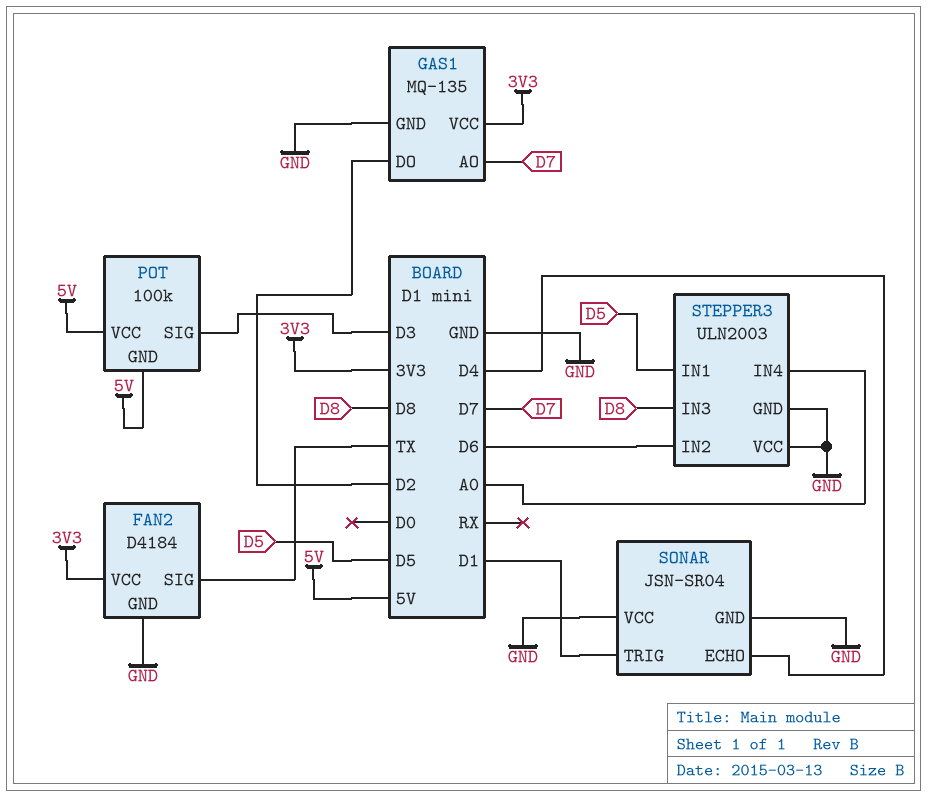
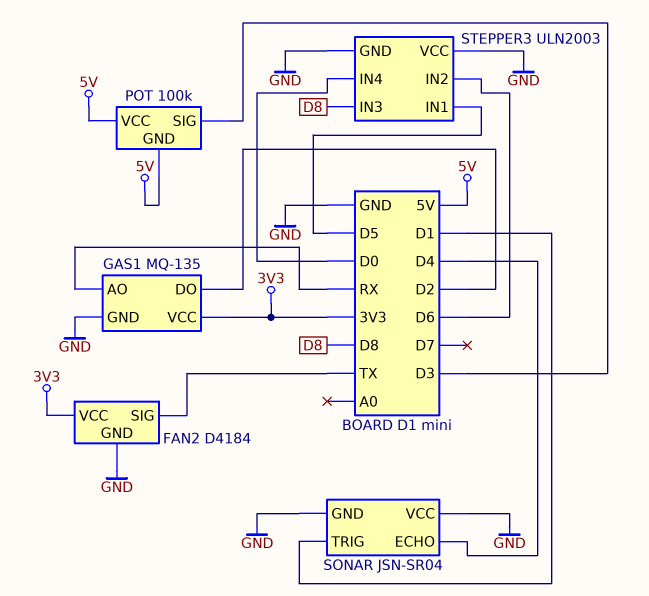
GAS1 pin AO: D7 -> RX
STEPPER3 pin IN4: A0 -> D0

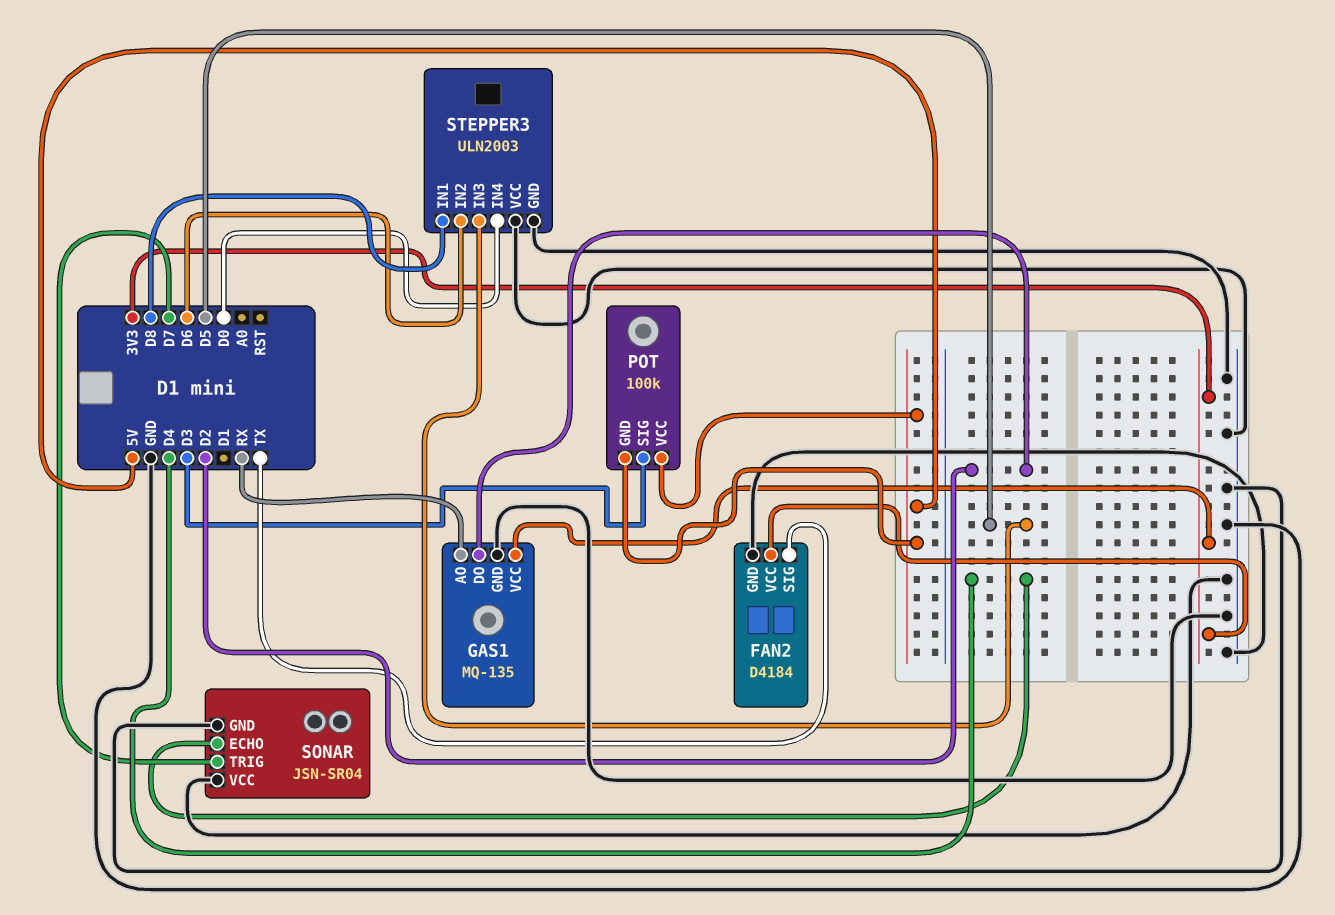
SONAR pin TRIG: D1 -> D7
STEPPER3 pin IN1: D5 -> D8
STEPPER3 pin IN3: D8 -> D5

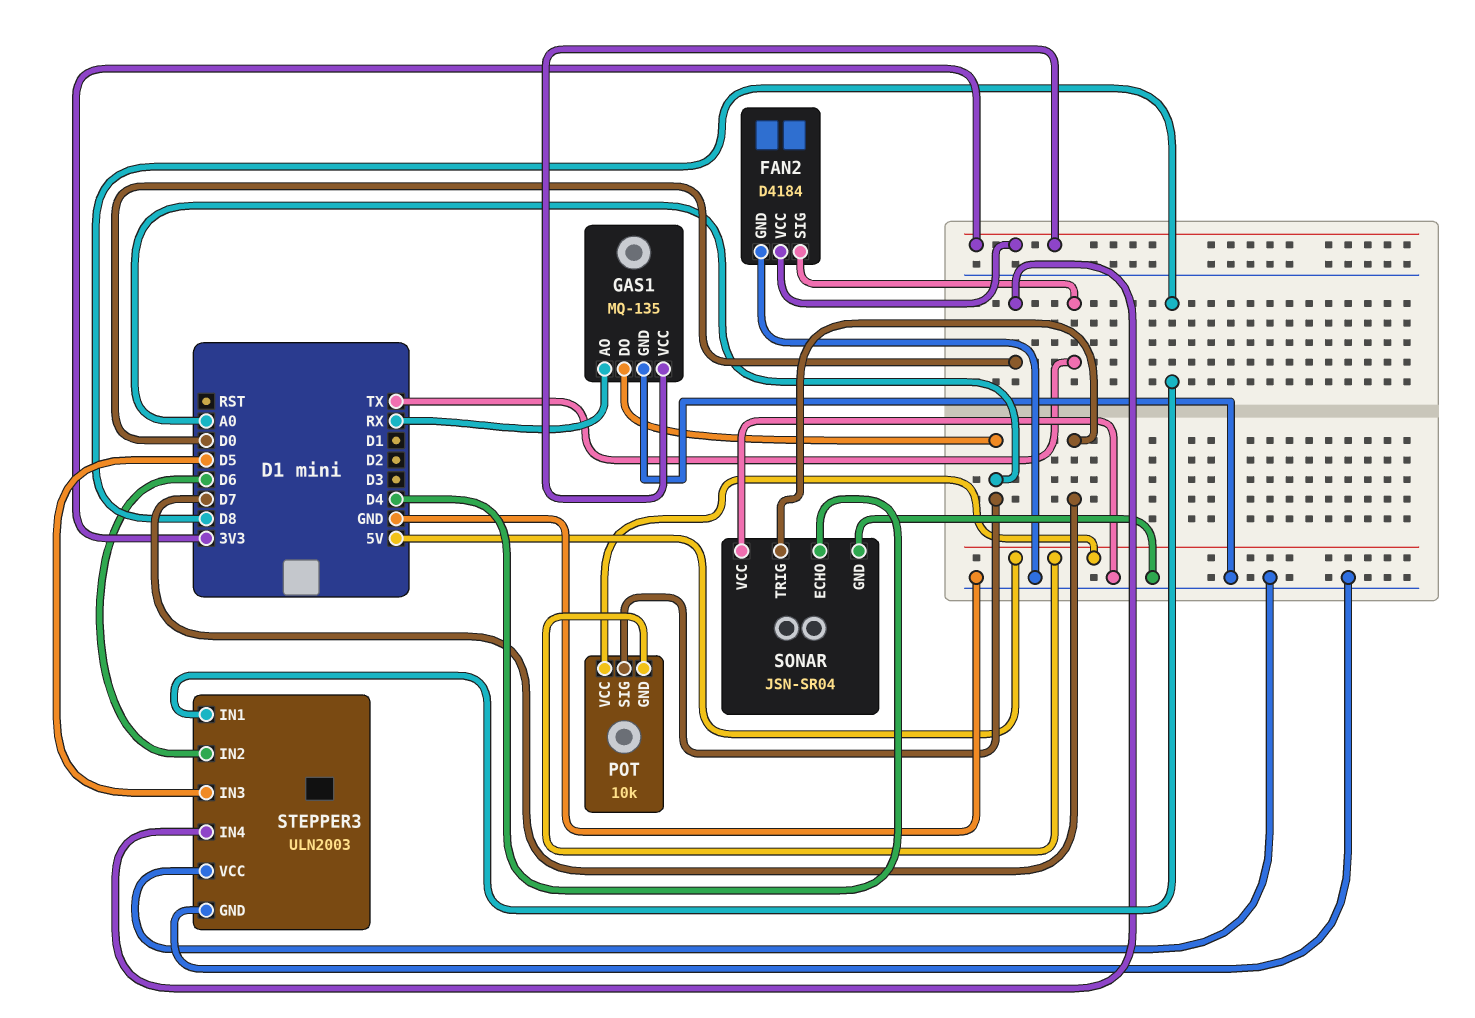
GAS1 pin DO: D2 -> A0
POT: 100k -> 10k
POT pin SIG: D3 -> A0

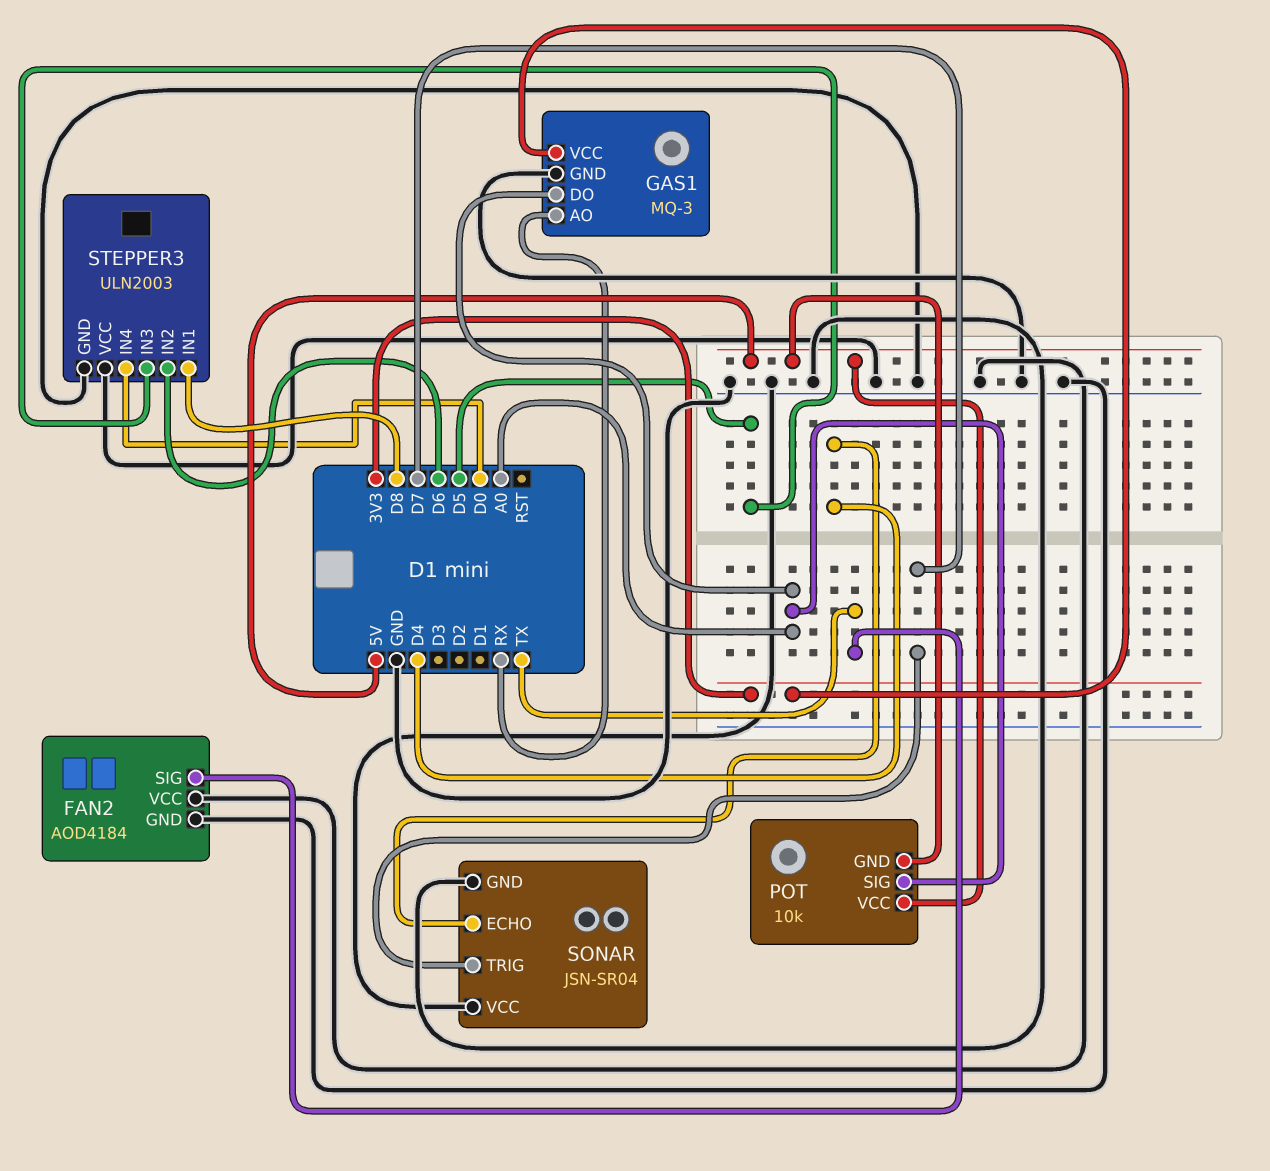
FAN2: D4184 -> AOD4184
FAN2 pin VCC: 3V3 -> GND
GAS1: MQ-135 -> MQ-3

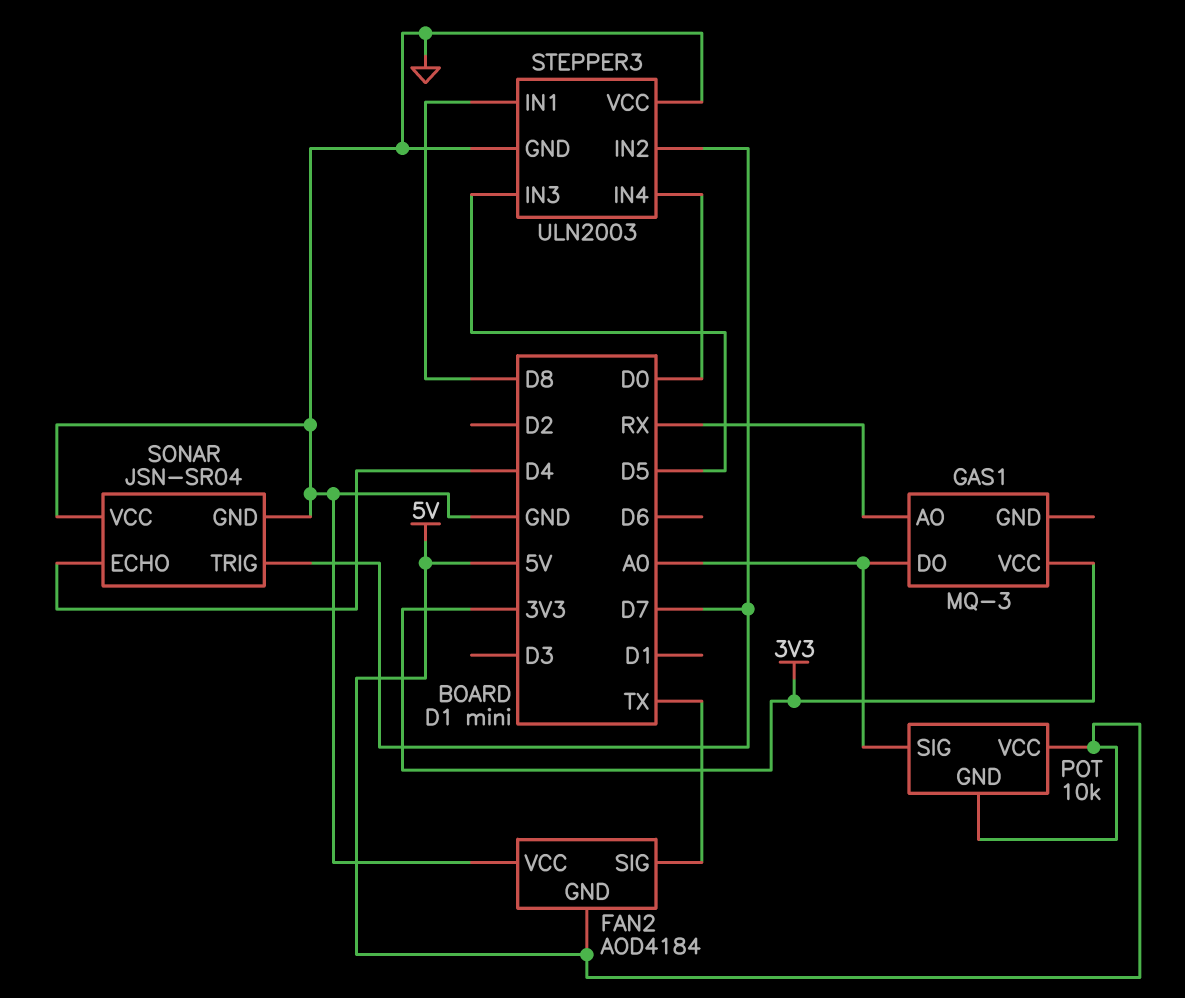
FAN2 pin GND: GND -> 5V
GAS1 pin GND: GND -> none
STEPPER3 pin IN2: D6 -> D7

